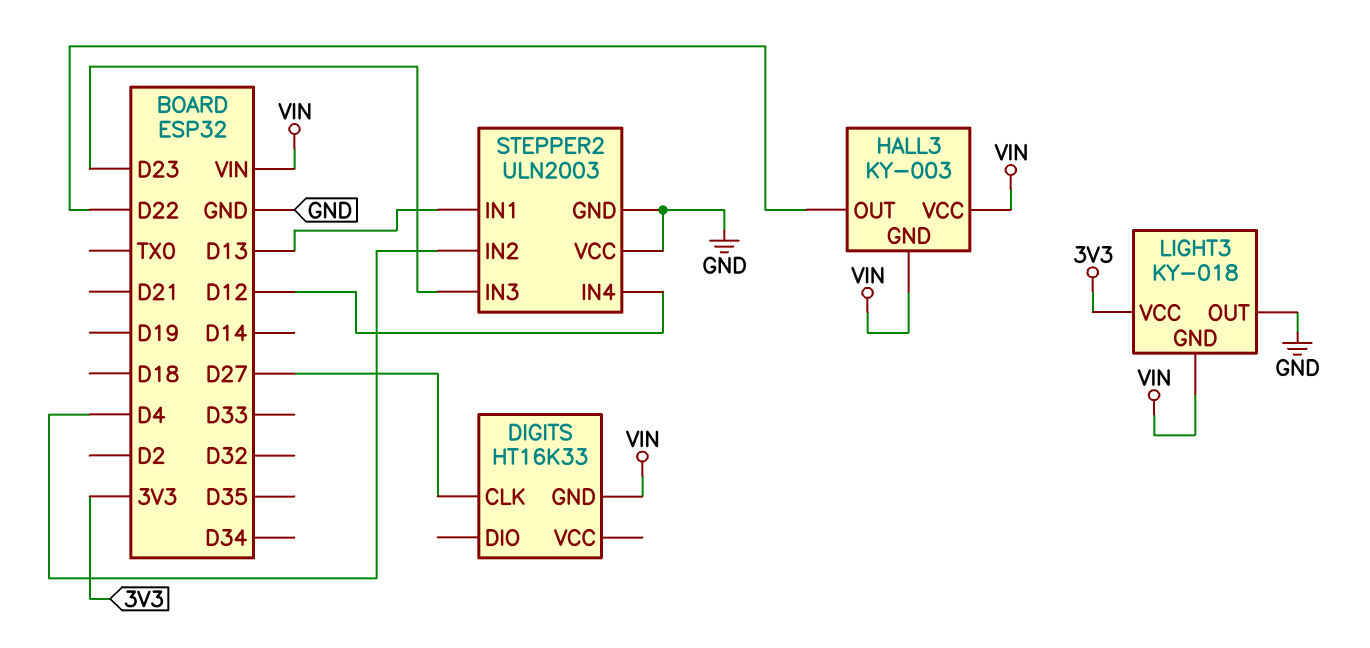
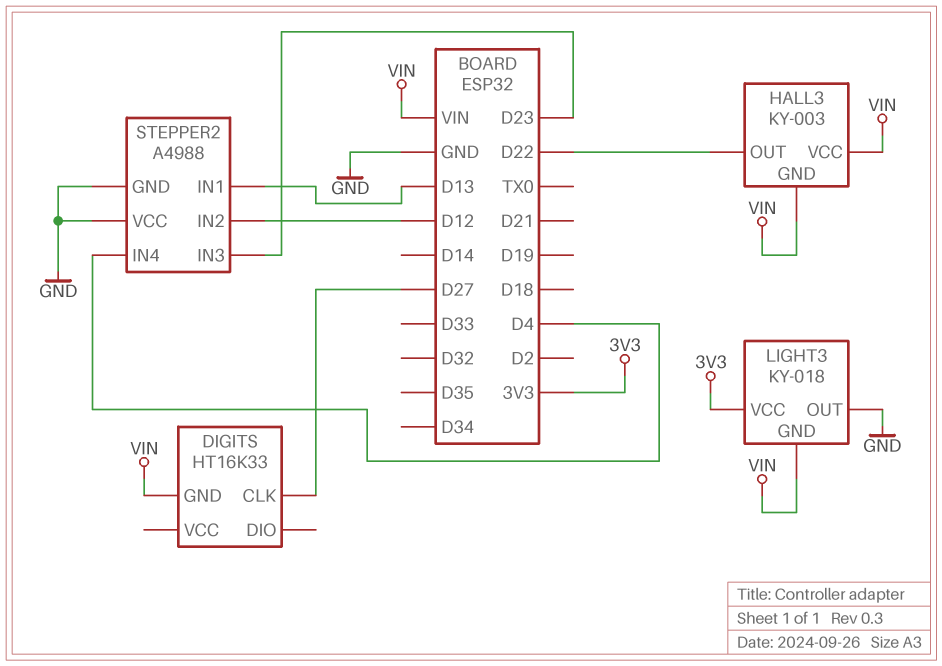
STEPPER2: ULN2003 -> A4988
STEPPER2 pin IN2: D4 -> D12
STEPPER2 pin IN4: D12 -> D4

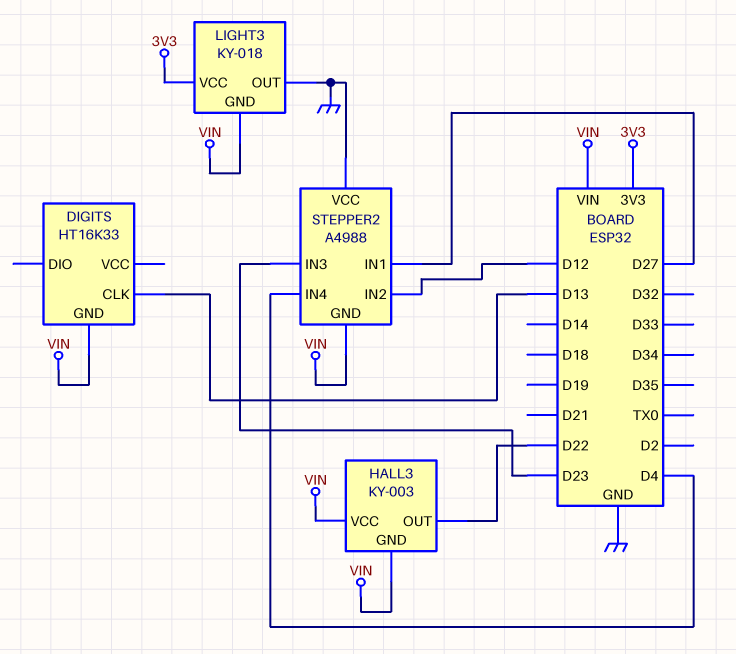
DIGITS pin CLK: D27 -> D13
STEPPER2 pin GND: GND -> VIN
STEPPER2 pin IN1: D13 -> D27

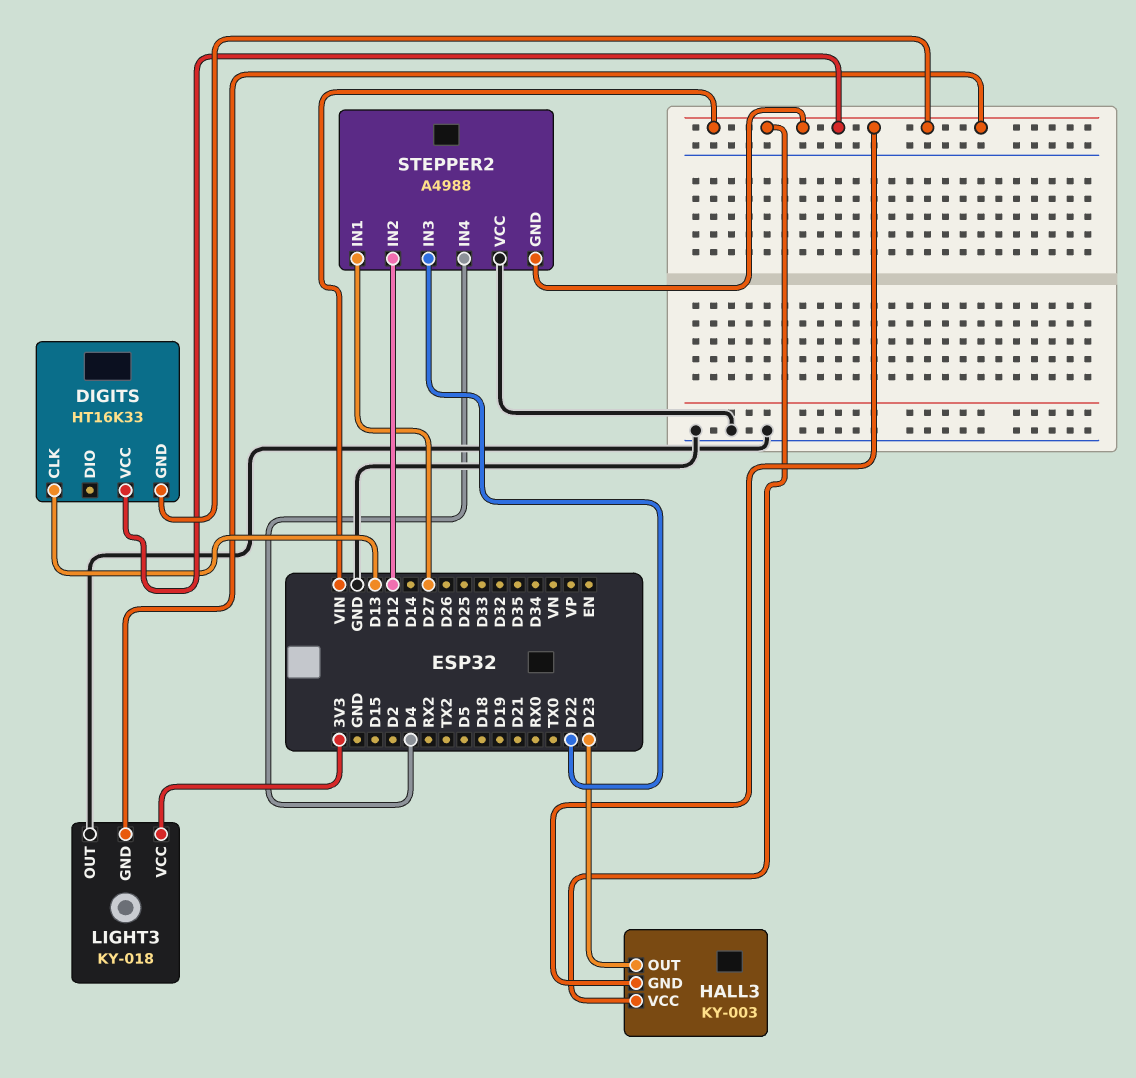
DIGITS pin VCC: none -> VIN
HALL3 pin OUT: D22 -> D23
STEPPER2 pin IN3: D23 -> D22

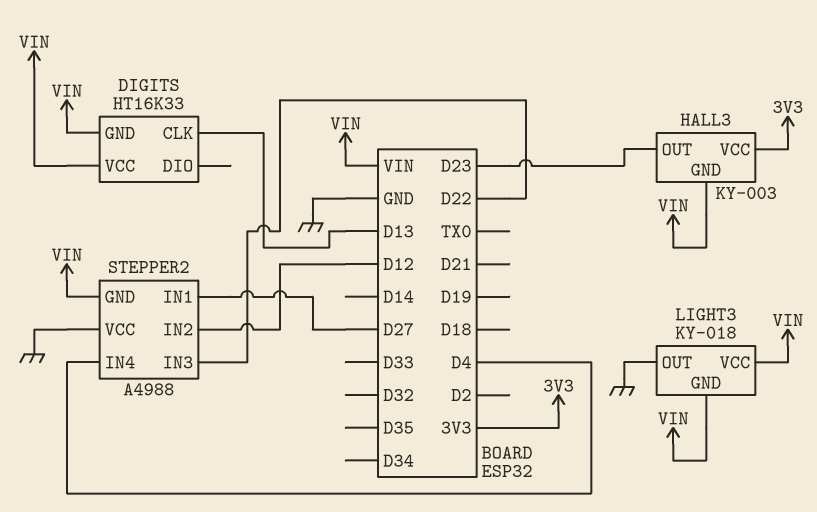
HALL3 pin VCC: VIN -> 3V3
LIGHT3 pin VCC: 3V3 -> VIN

